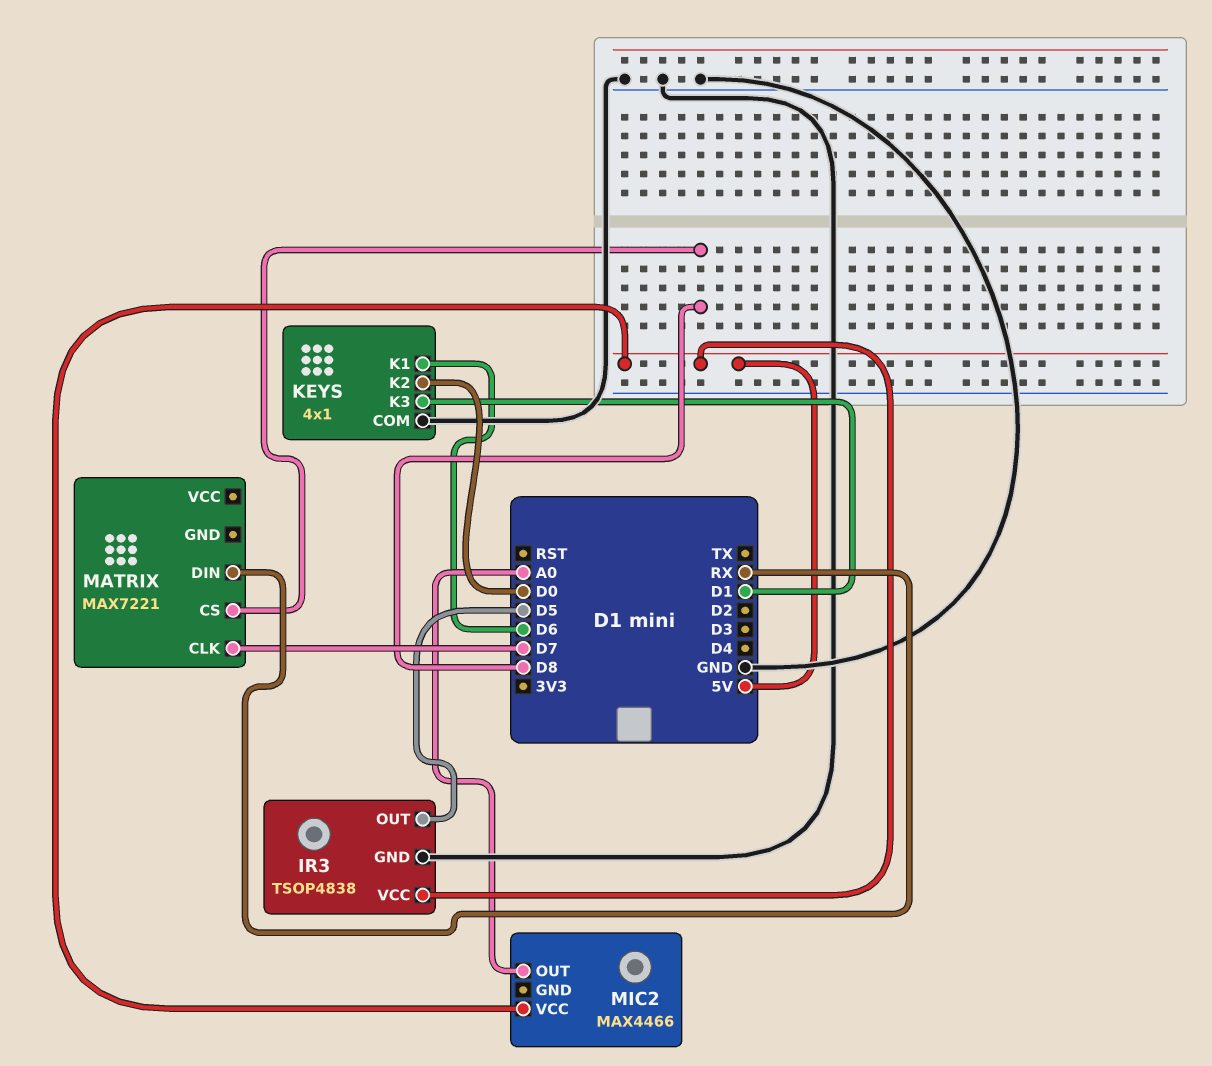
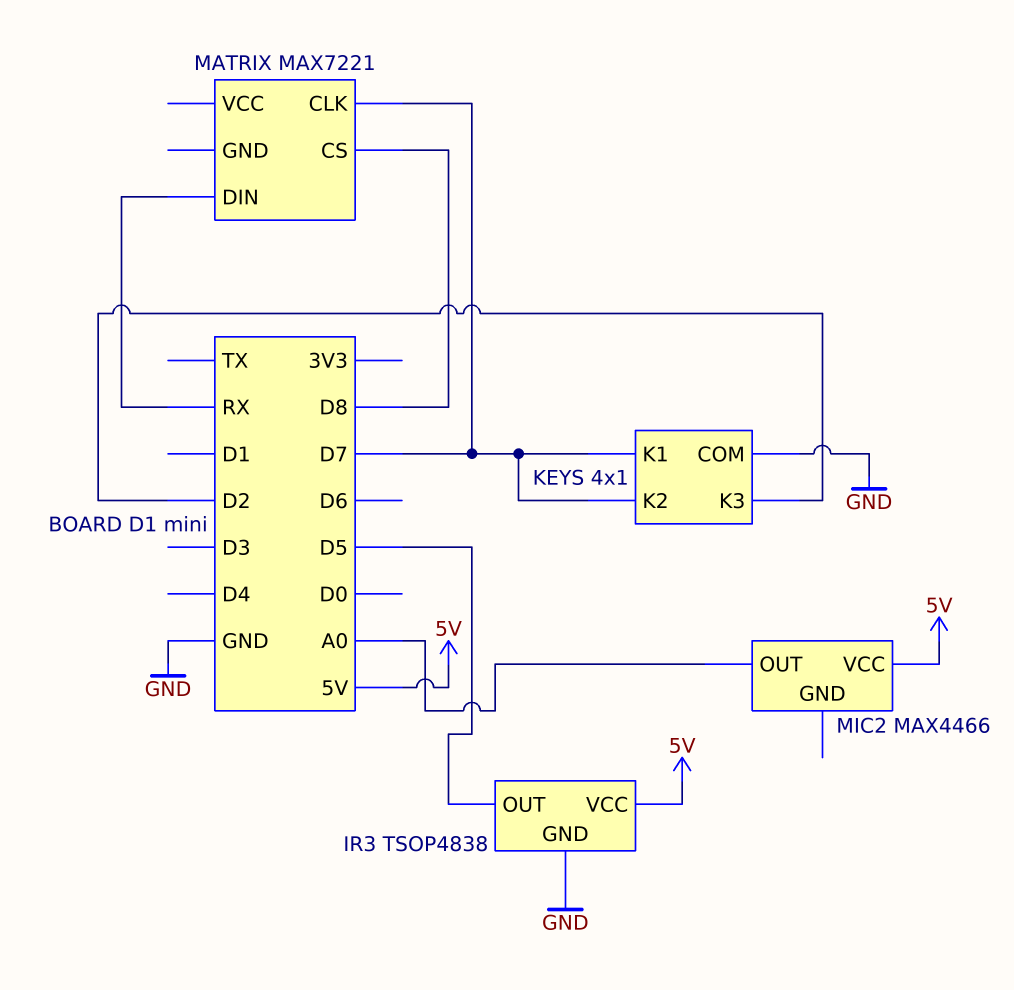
KEYS pin K1: D6 -> D7
KEYS pin K2: D0 -> D7
KEYS pin K3: D1 -> D2

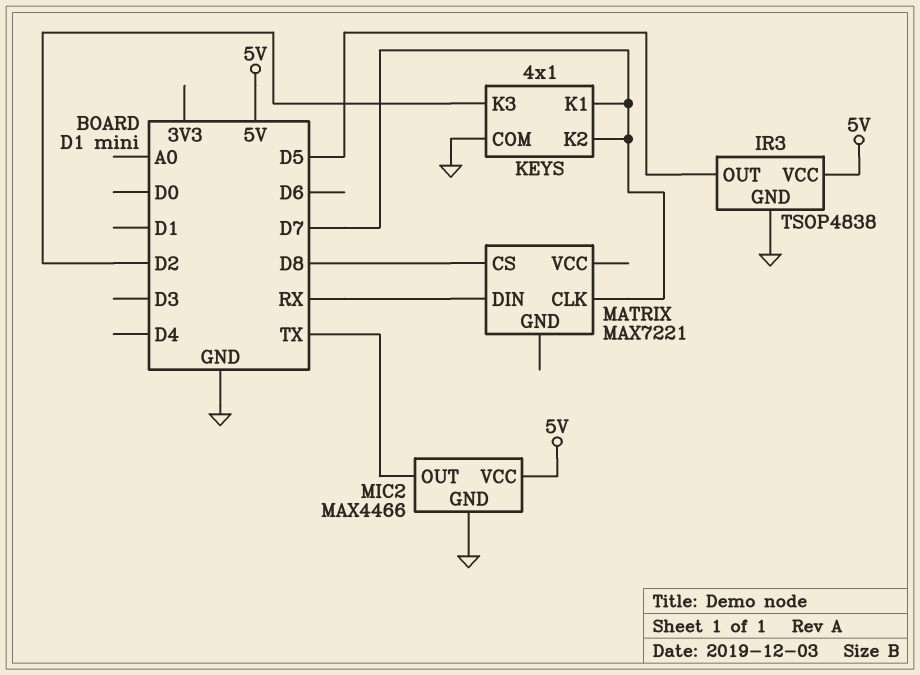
MIC2 pin GND: none -> GND
MIC2 pin OUT: A0 -> TX

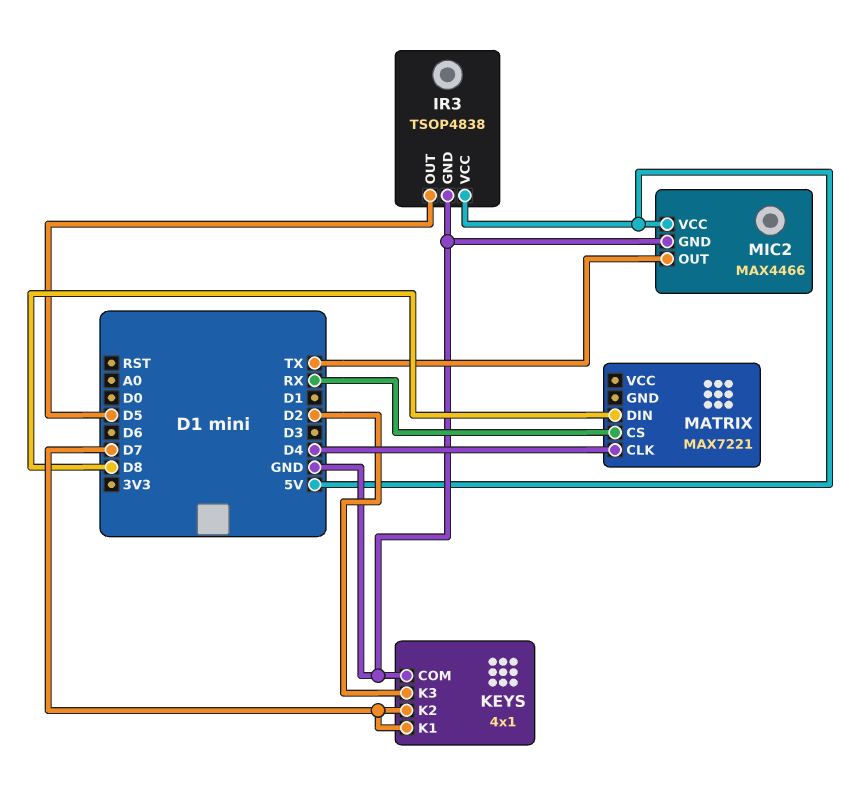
MATRIX pin CLK: D7 -> D4
MATRIX pin CS: D8 -> RX
MATRIX pin DIN: RX -> D8

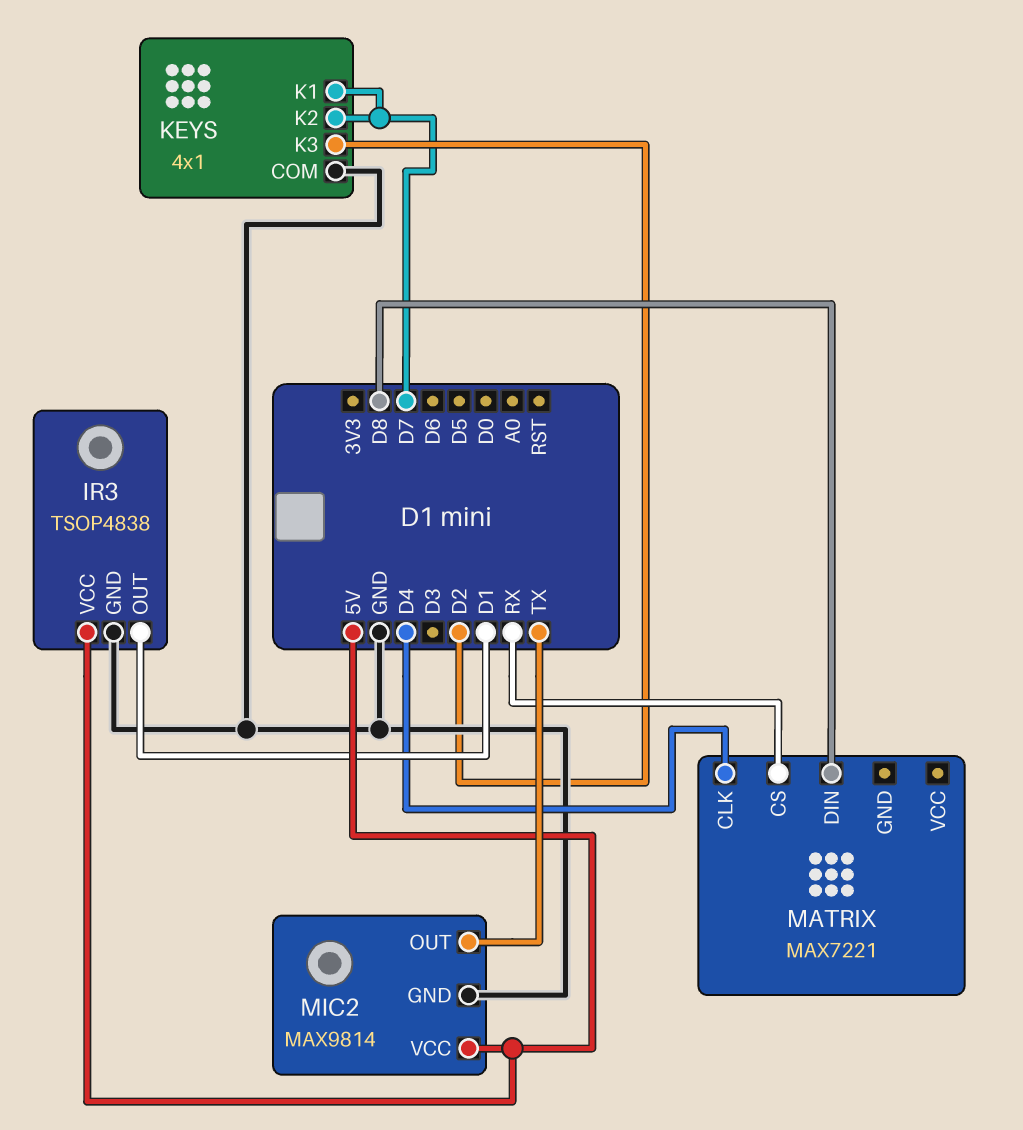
IR3 pin OUT: D5 -> D1
MIC2: MAX4466 -> MAX9814

